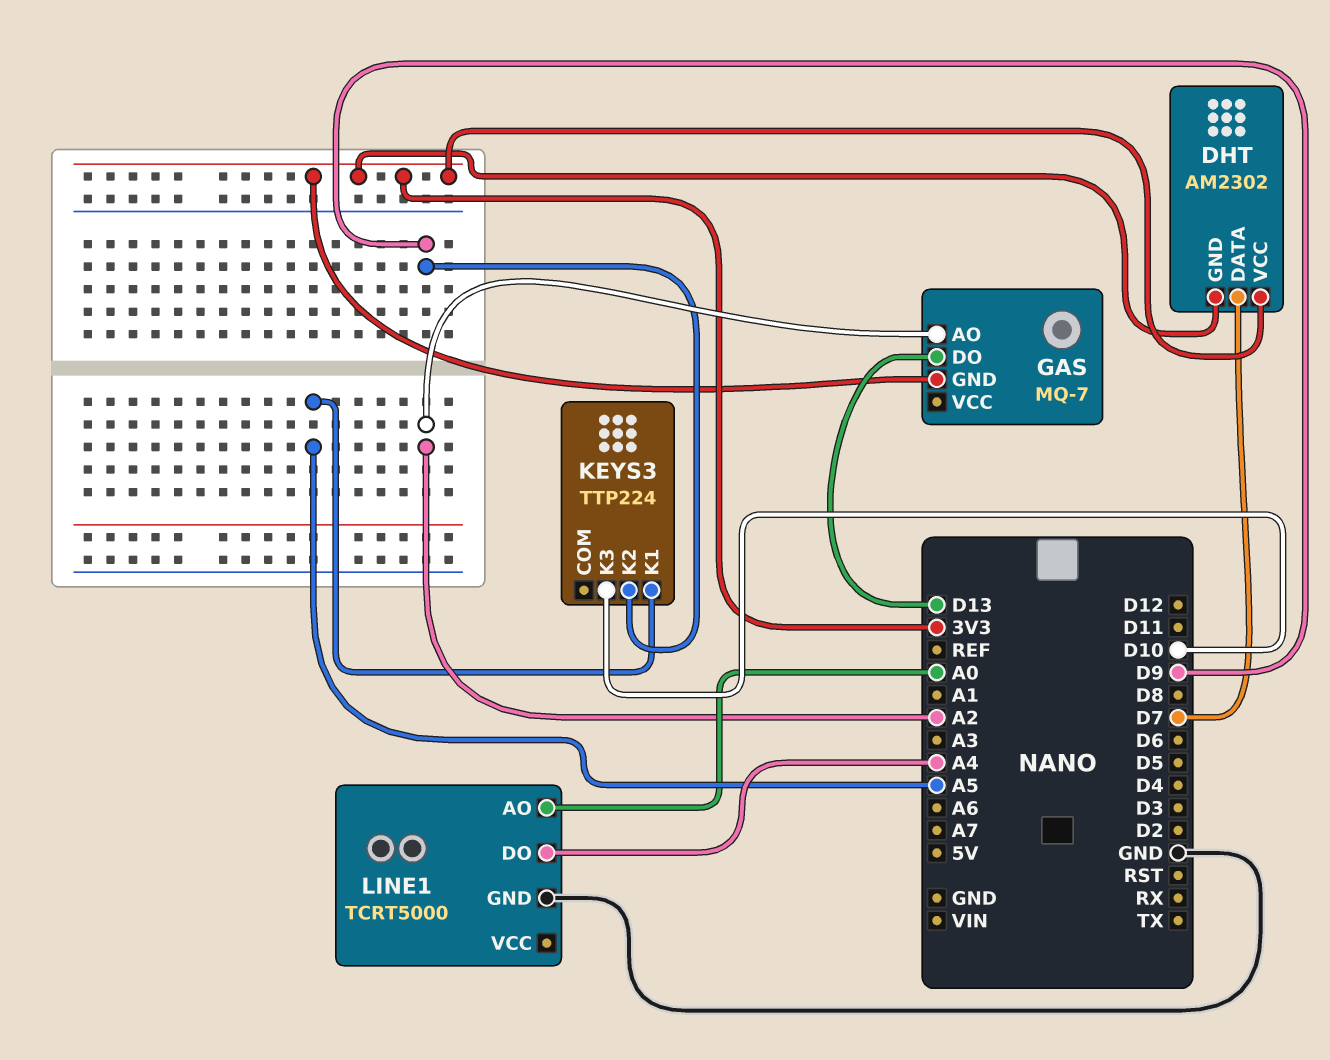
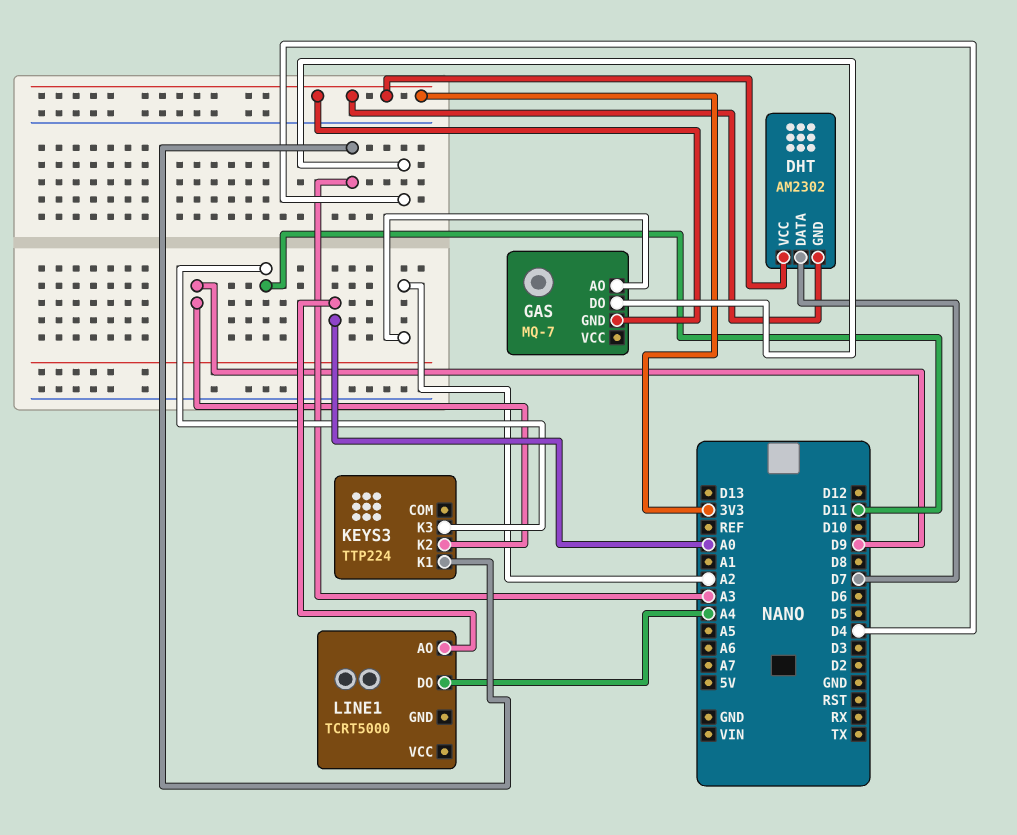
GAS pin DO: D13 -> D4
KEYS3 pin K1: A5 -> A3
KEYS3 pin K3: D10 -> D11
LINE1 pin GND: GND -> none

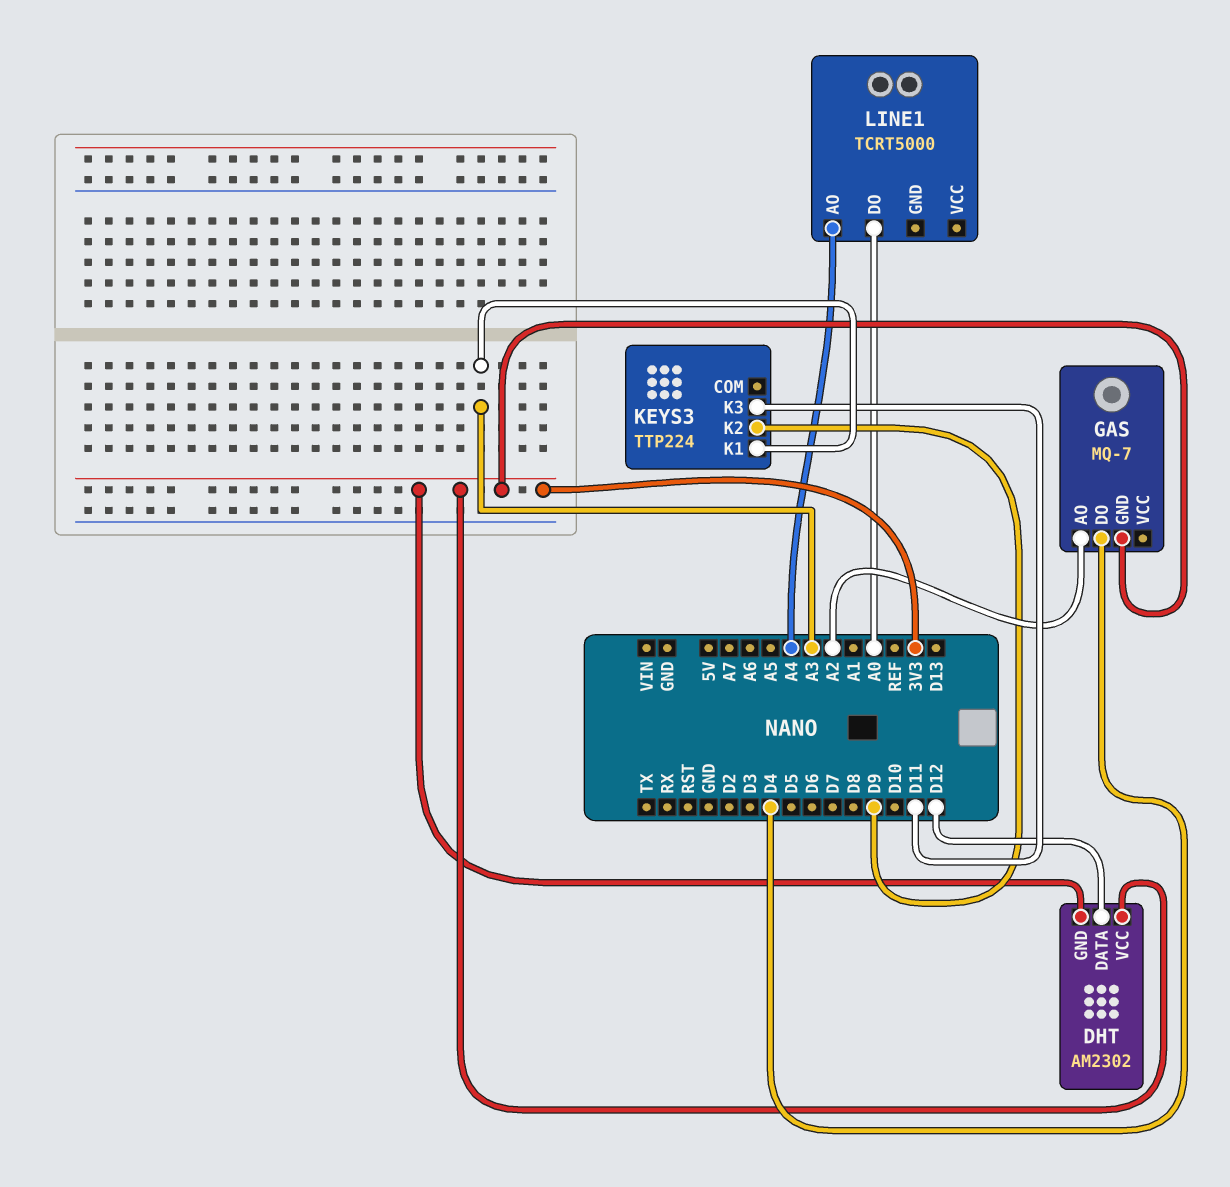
DHT pin DATA: D7 -> D12
LINE1 pin AO: A0 -> A4
LINE1 pin DO: A4 -> A0

